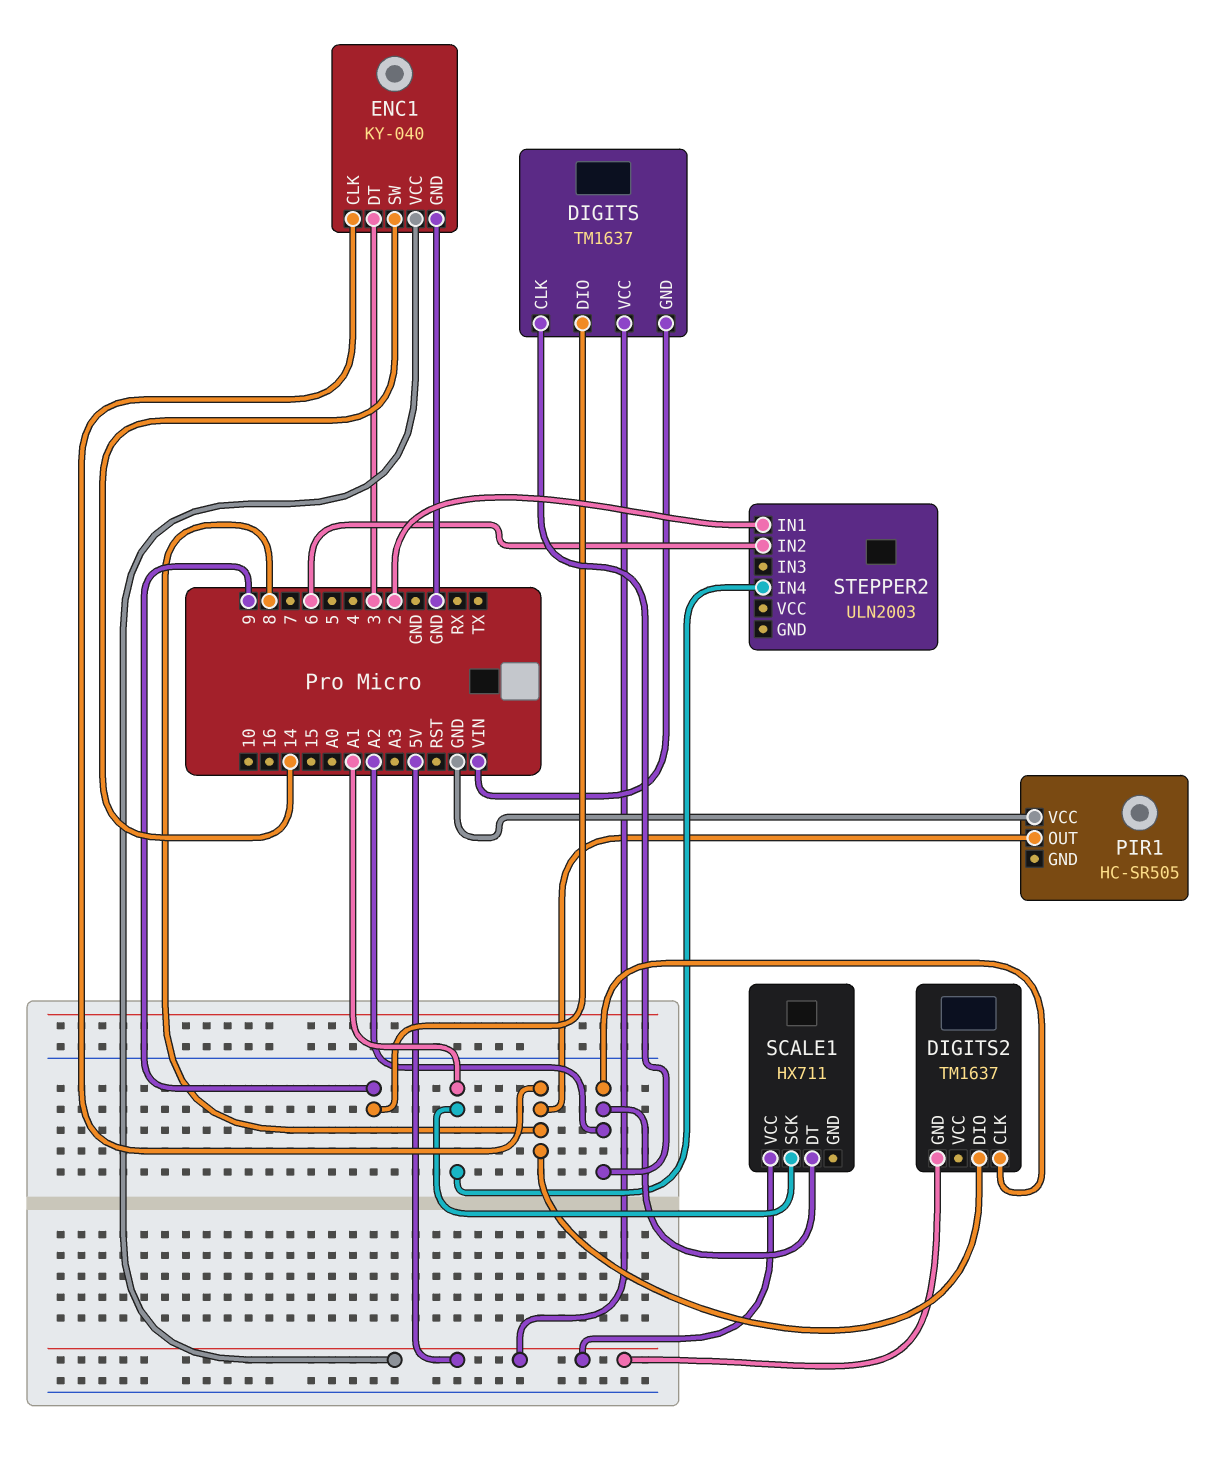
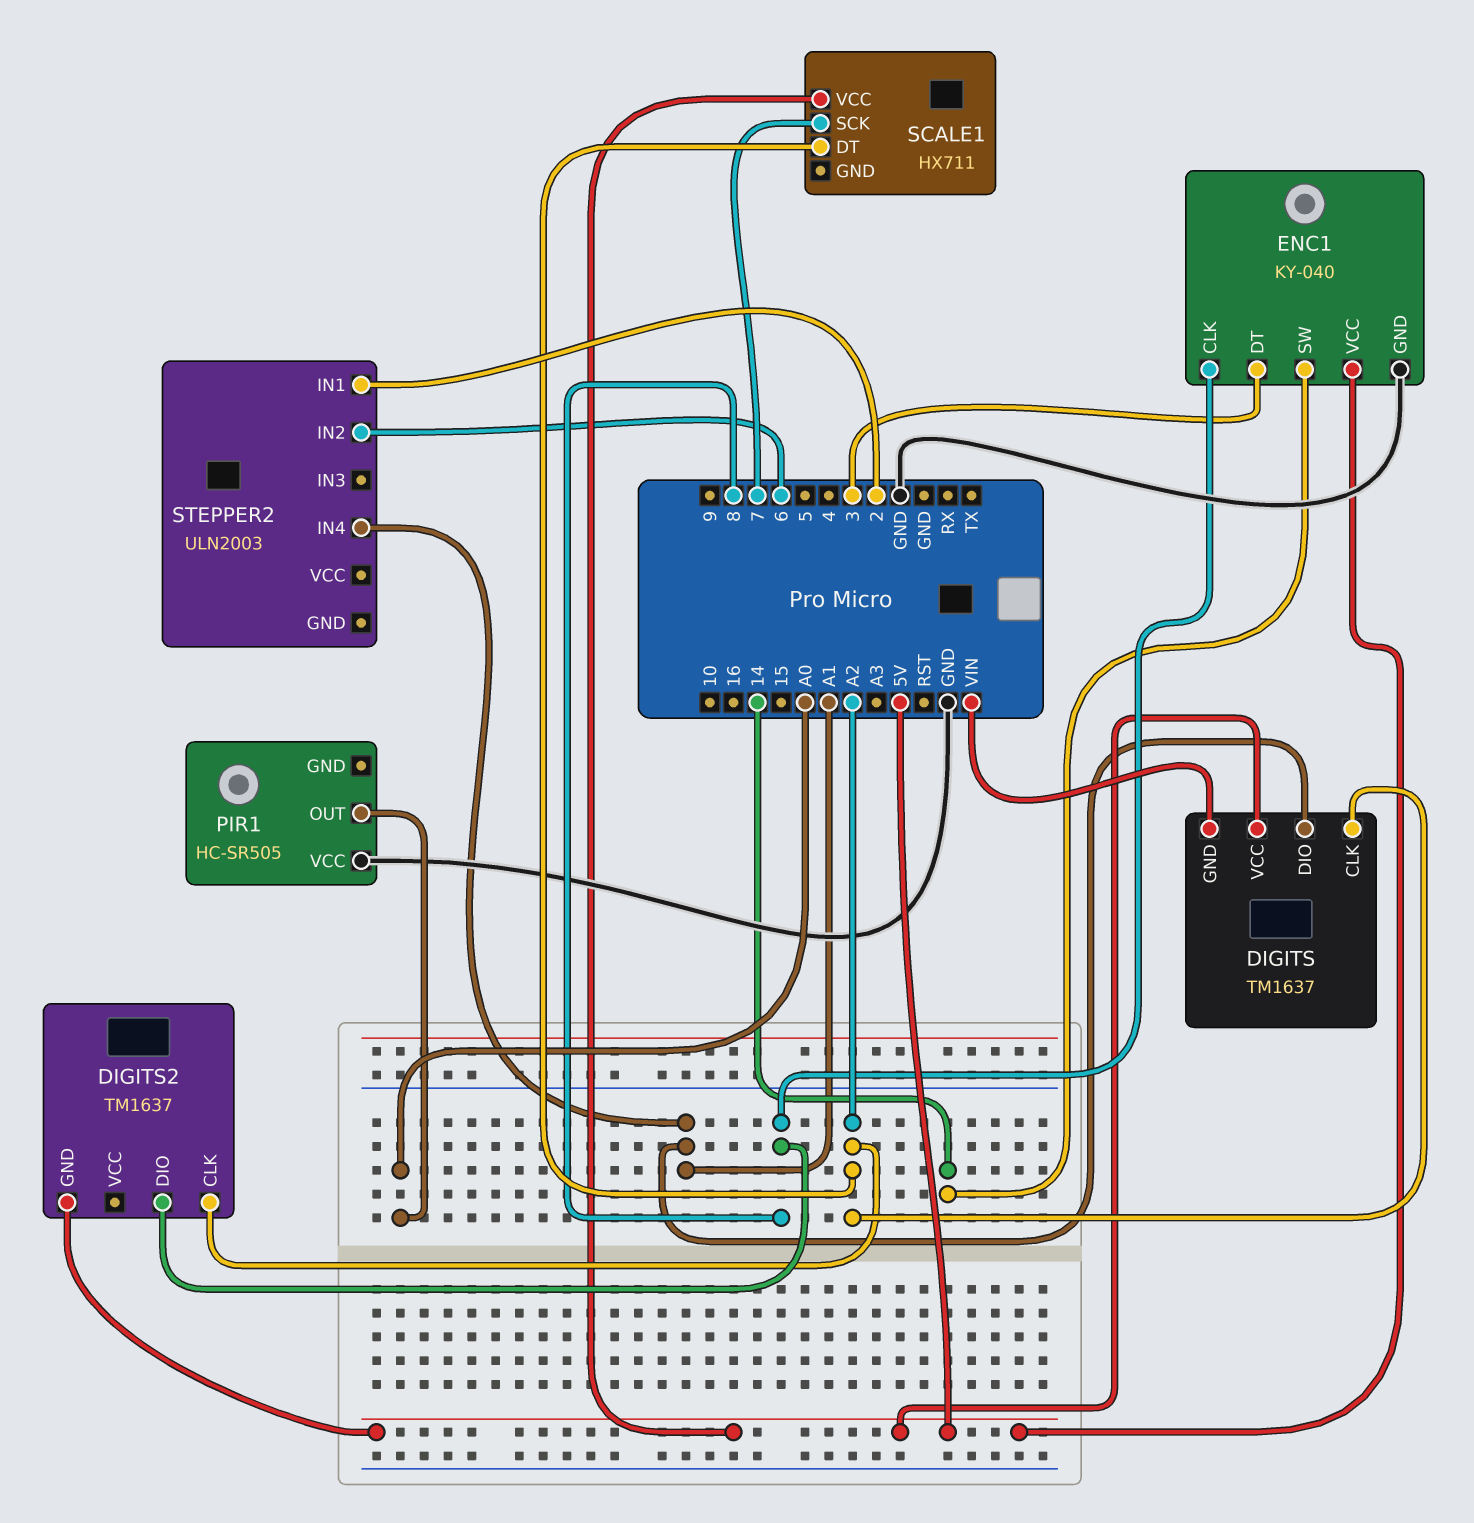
DIGITS pin DIO: 9 -> A1
PIR1 pin OUT: 8 -> A0
SCALE1 pin SCK: A1 -> 7

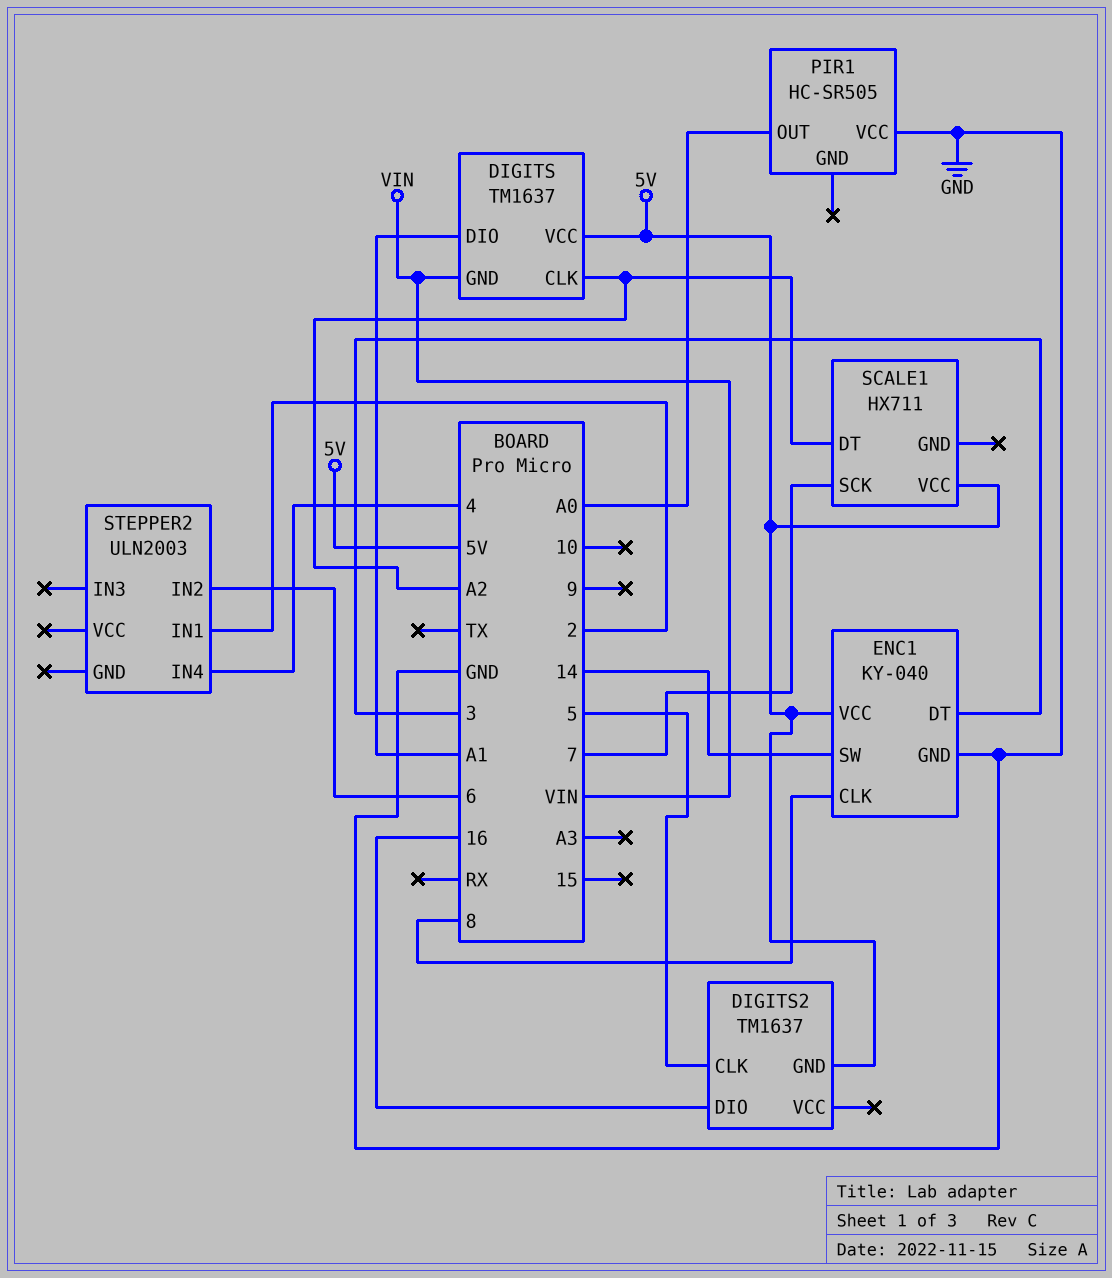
DIGITS2 pin CLK: A2 -> 5
DIGITS2 pin DIO: 8 -> 16
STEPPER2 pin IN4: A1 -> 4

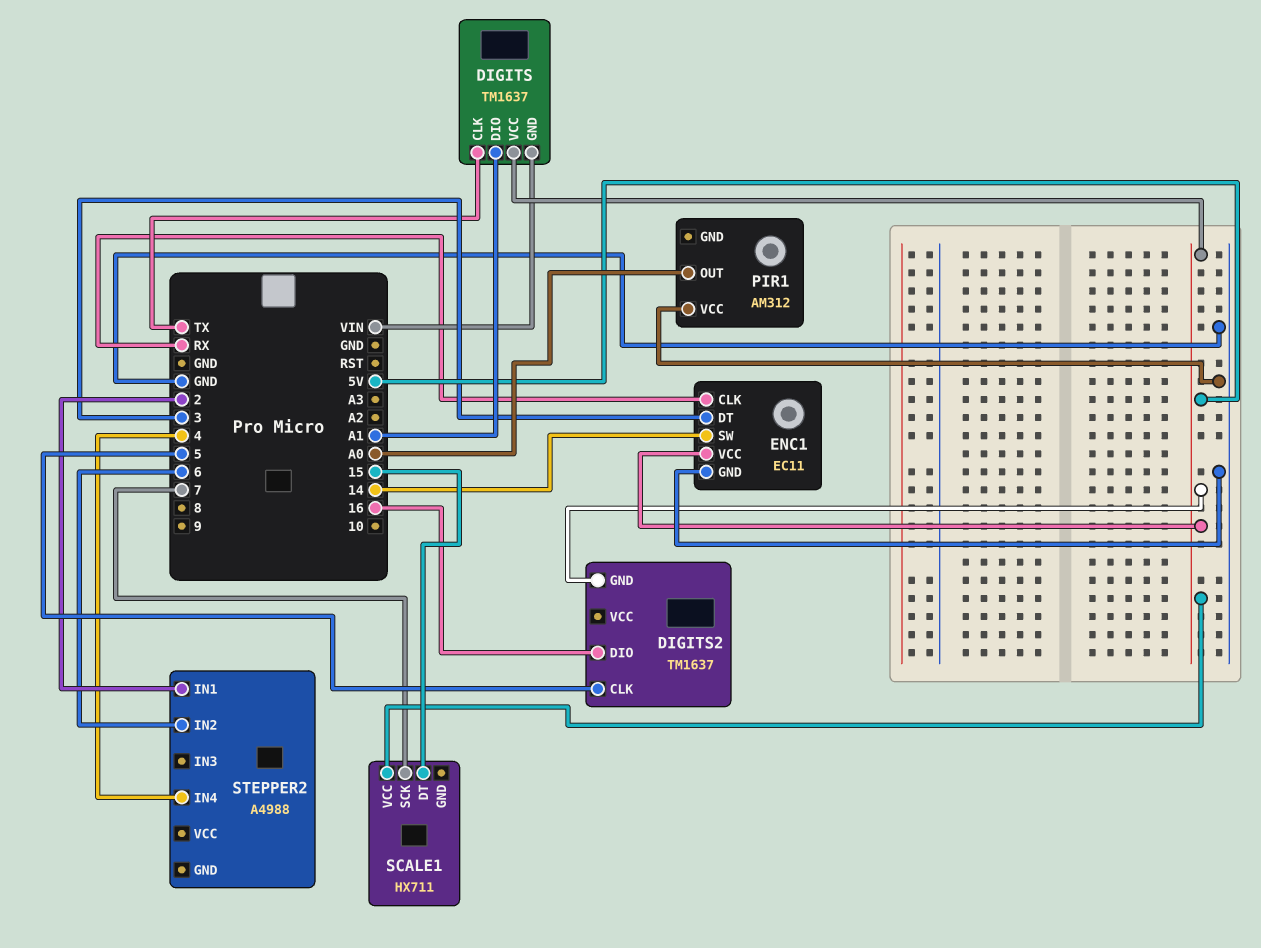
DIGITS pin CLK: A2 -> TX
ENC1: KY-040 -> EC11
ENC1 pin CLK: 8 -> RX
PIR1: HC-SR505 -> AM312
SCALE1 pin DT: A2 -> 15
STEPPER2: ULN2003 -> A4988

